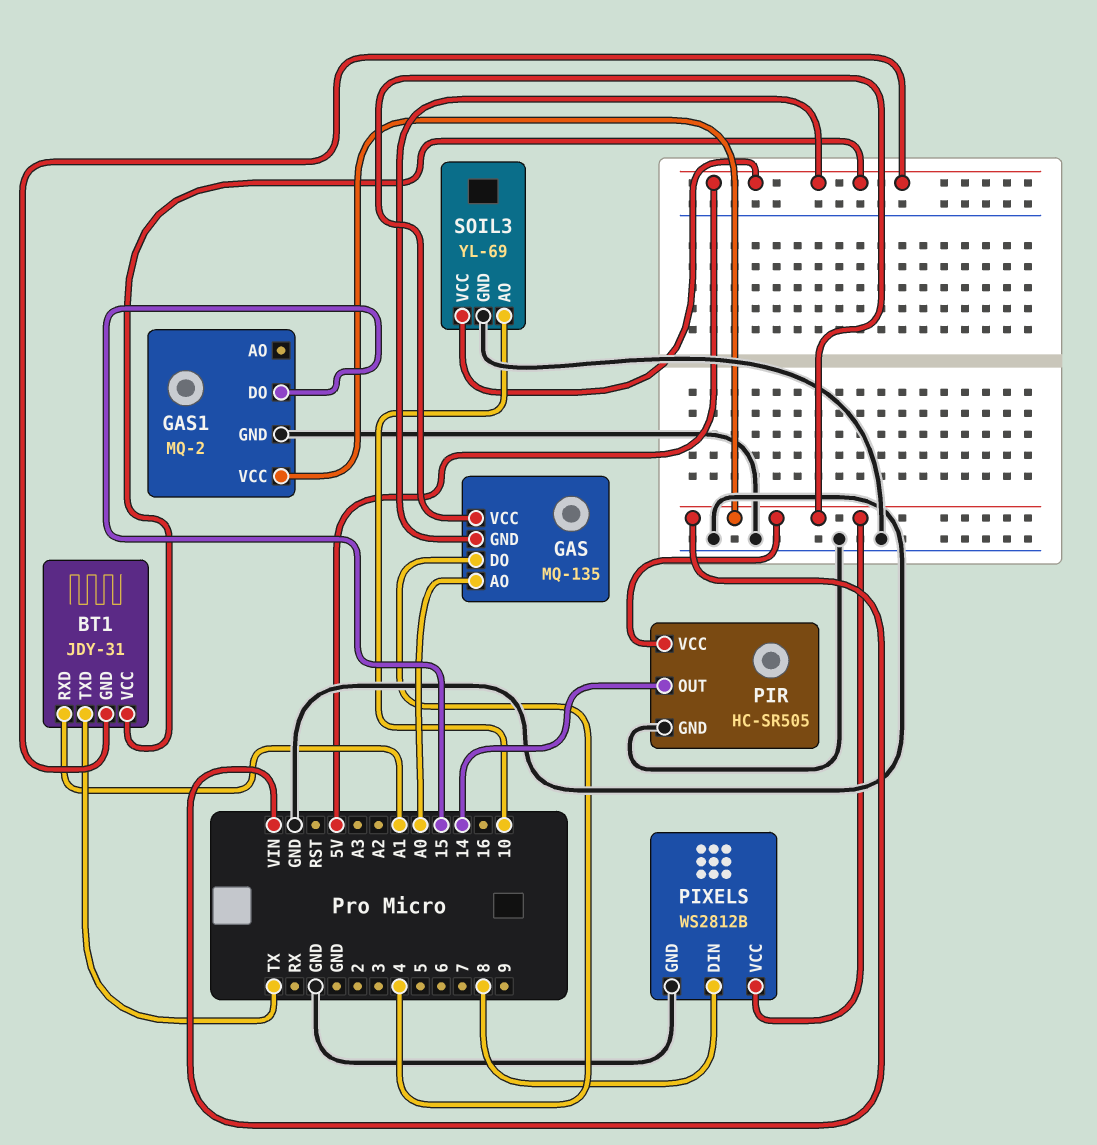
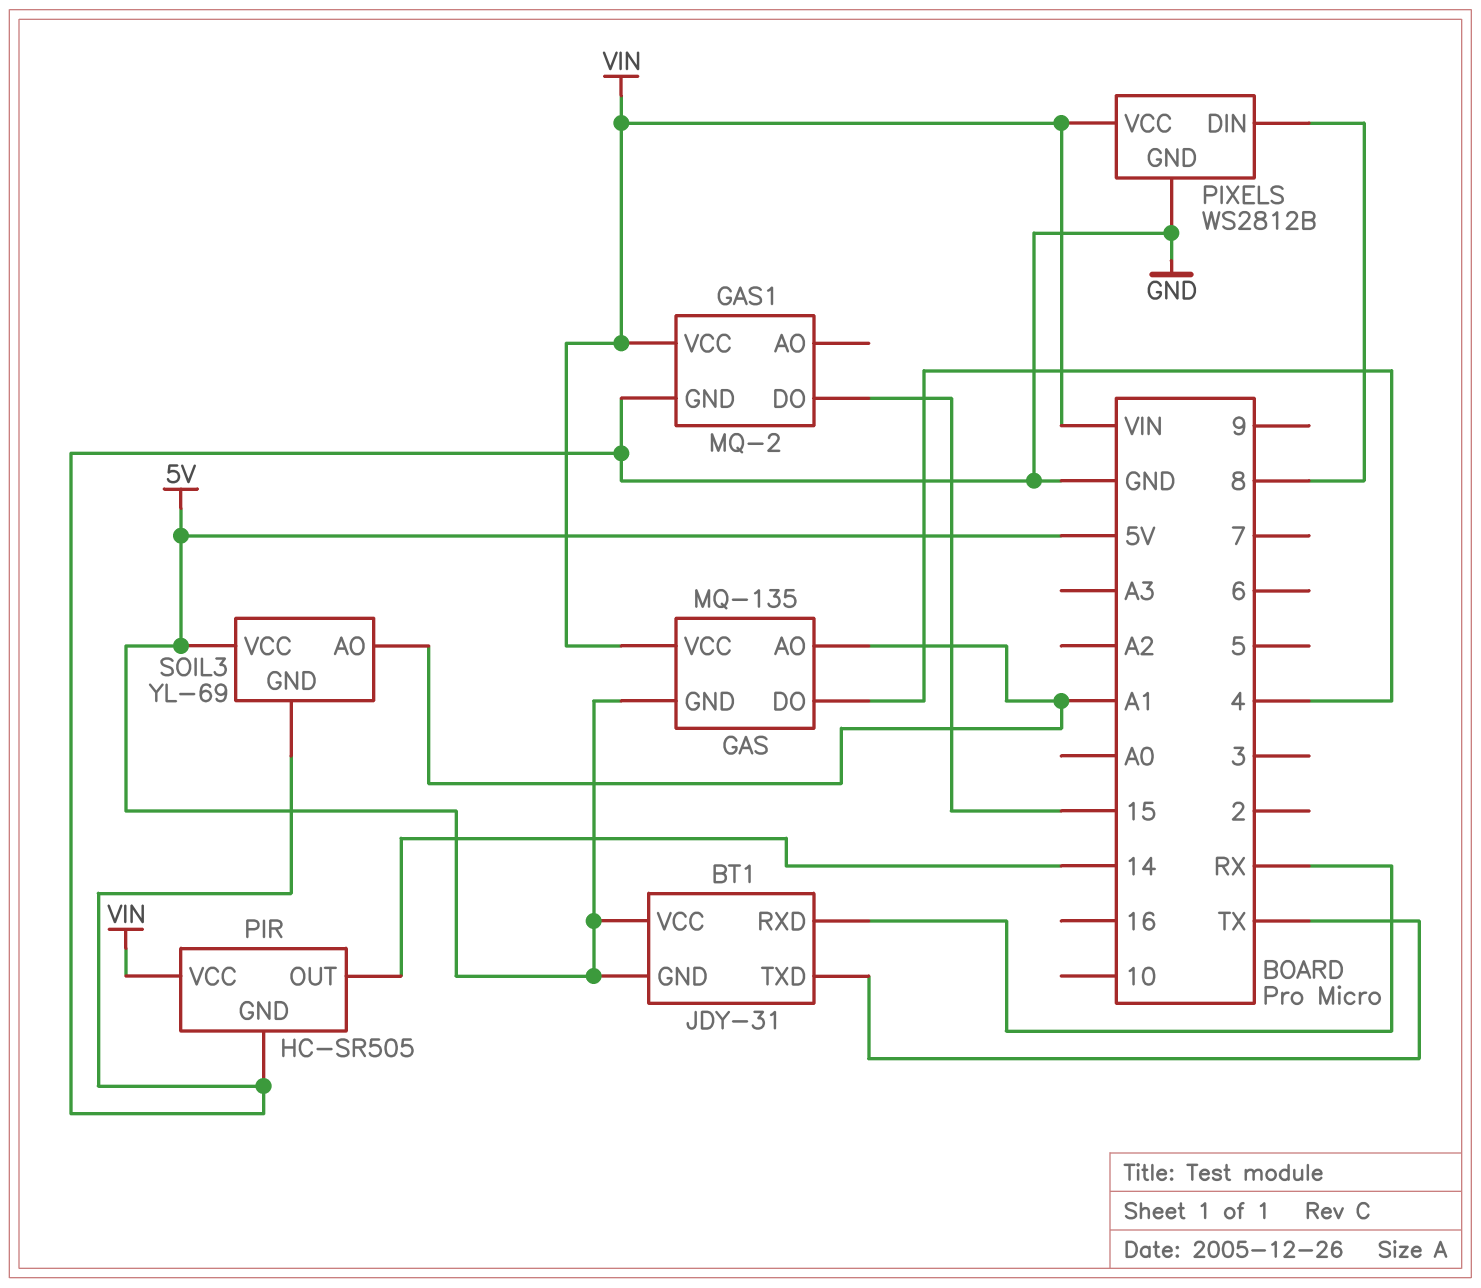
BT1 pin RXD: A1 -> RX
GAS pin AO: A0 -> A1
SOIL3 pin AO: 10 -> A1

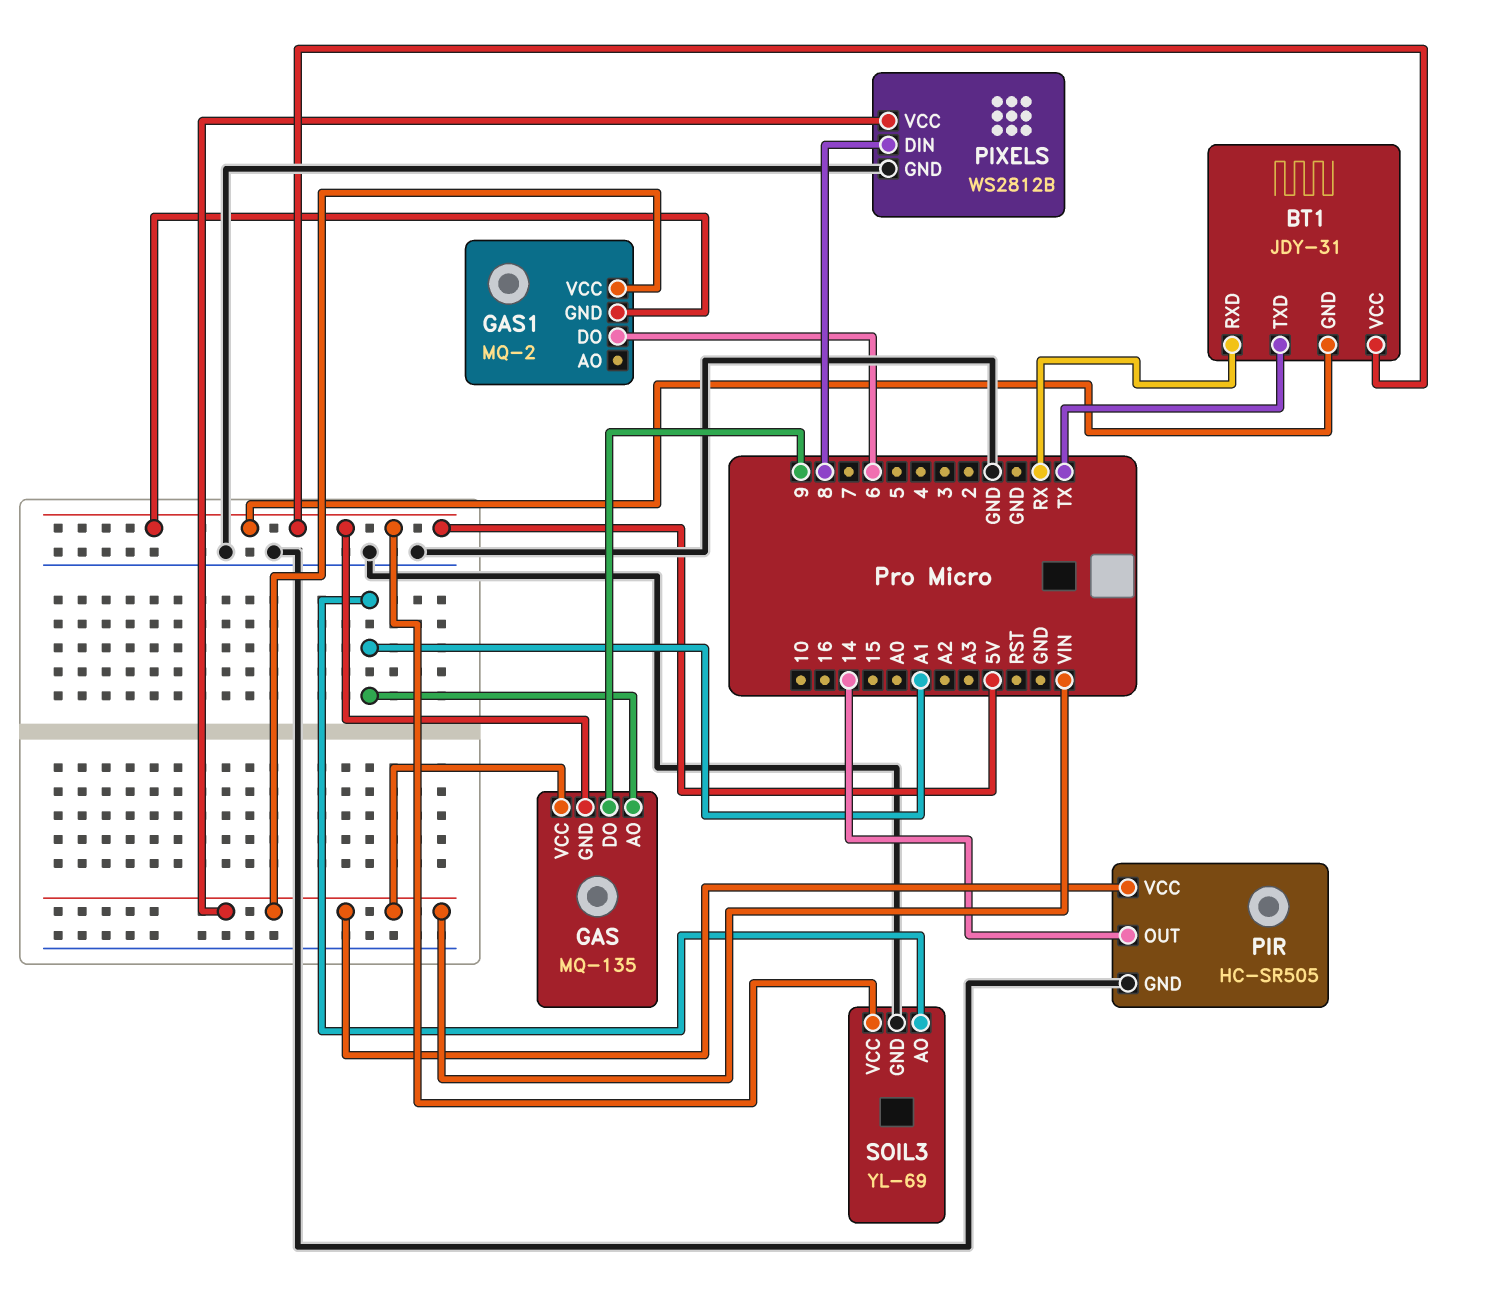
GAS pin DO: 4 -> 9
GAS1 pin DO: 15 -> 6
GAS1 pin GND: GND -> 5V

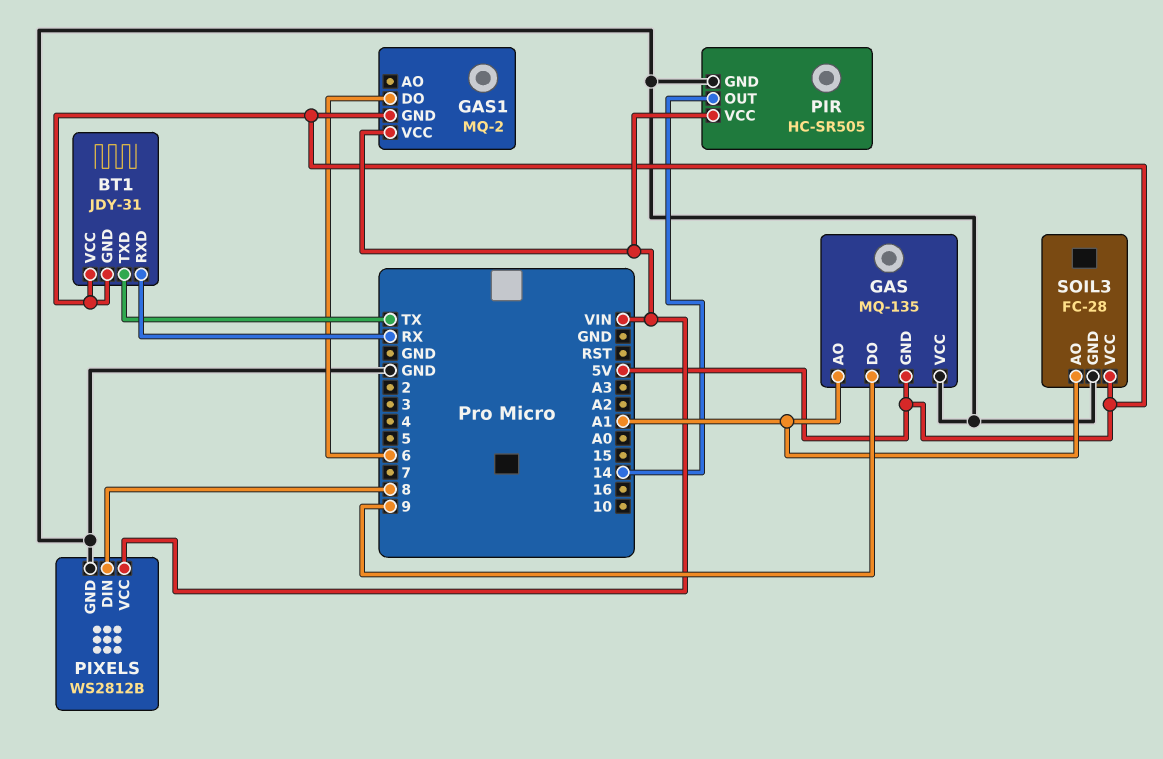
GAS pin VCC: VIN -> GND
SOIL3: YL-69 -> FC-28

